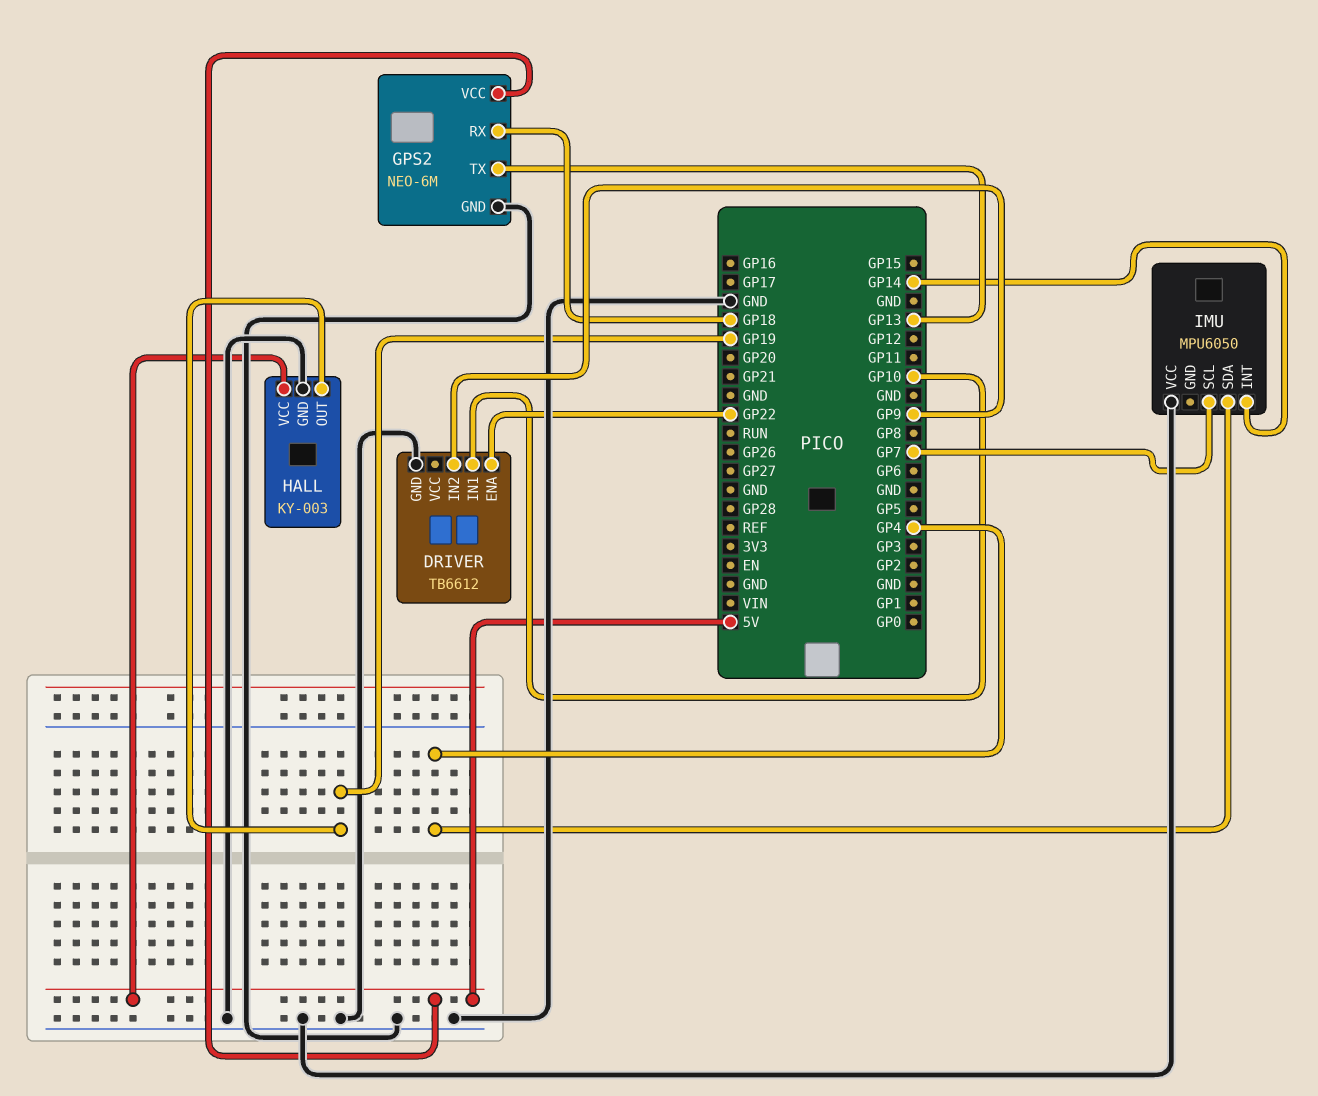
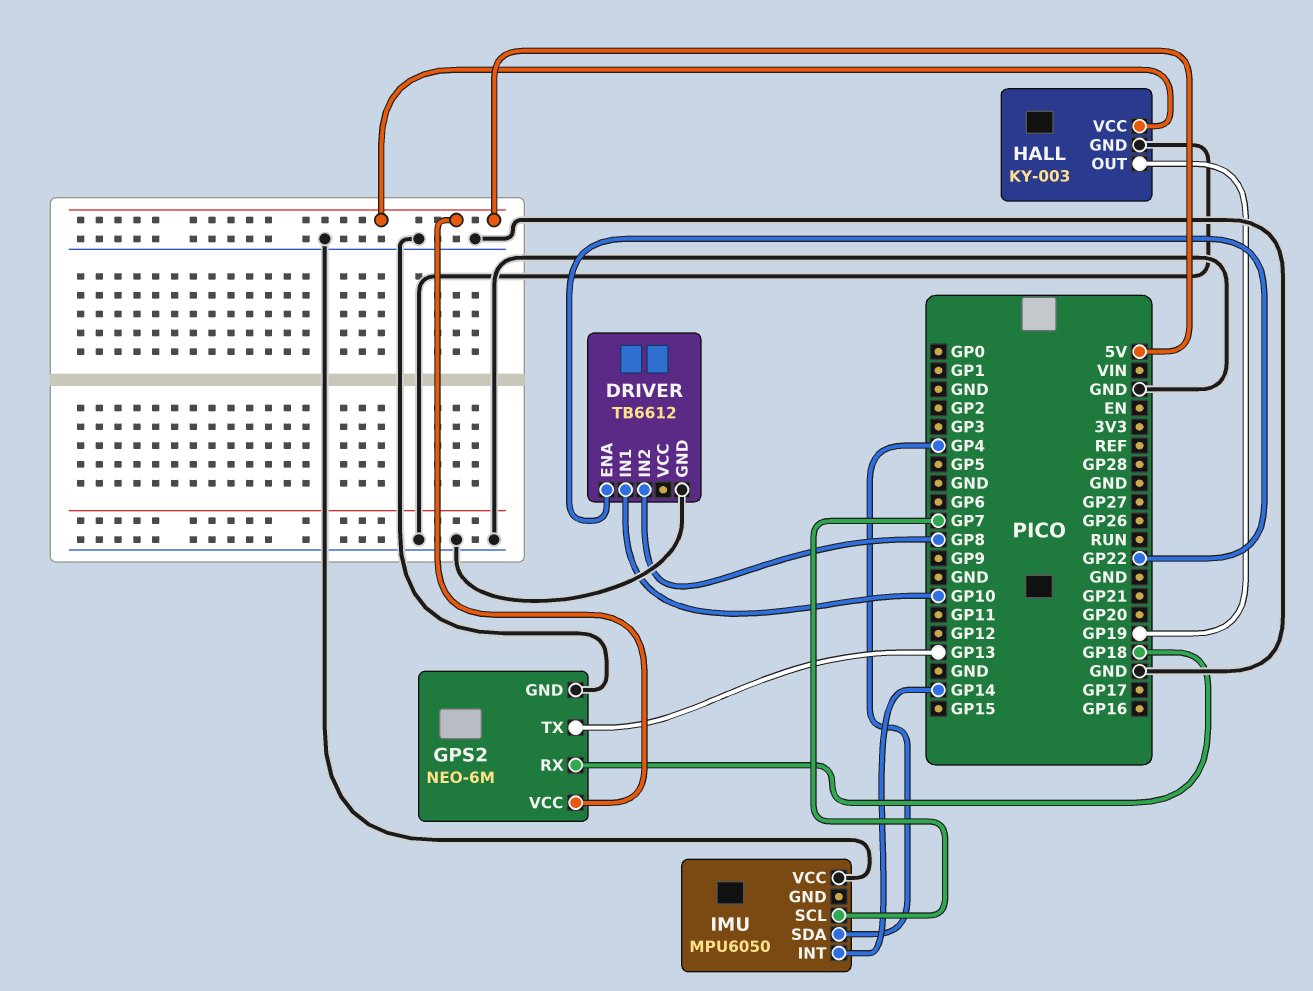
DRIVER pin IN2: GP9 -> GP8

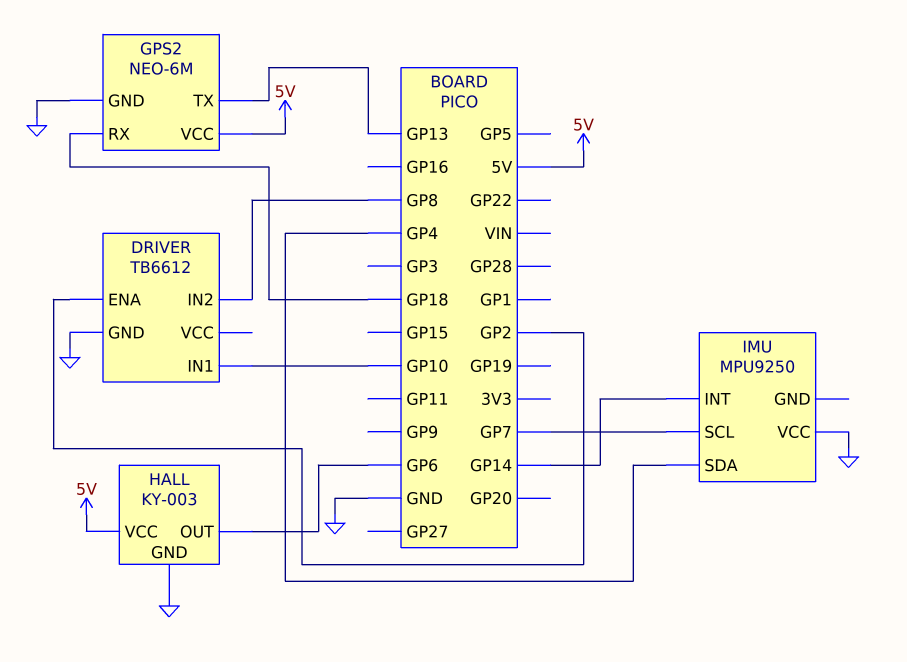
DRIVER pin ENA: GP22 -> GP2
HALL pin OUT: GP19 -> GP6
IMU: MPU6050 -> MPU9250

